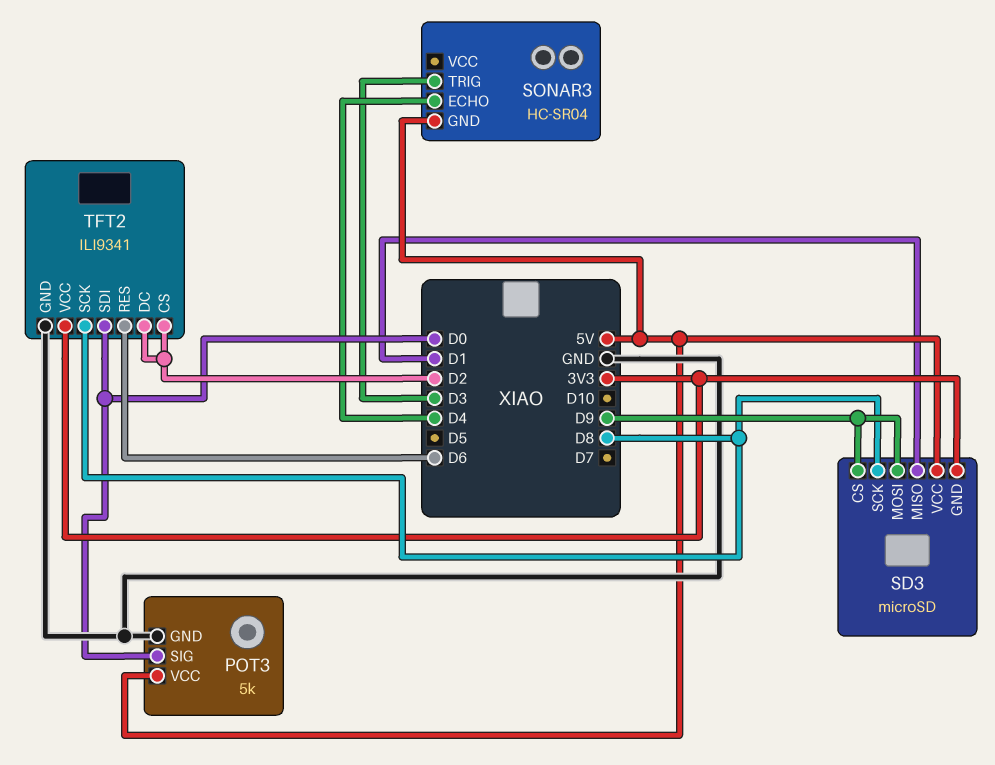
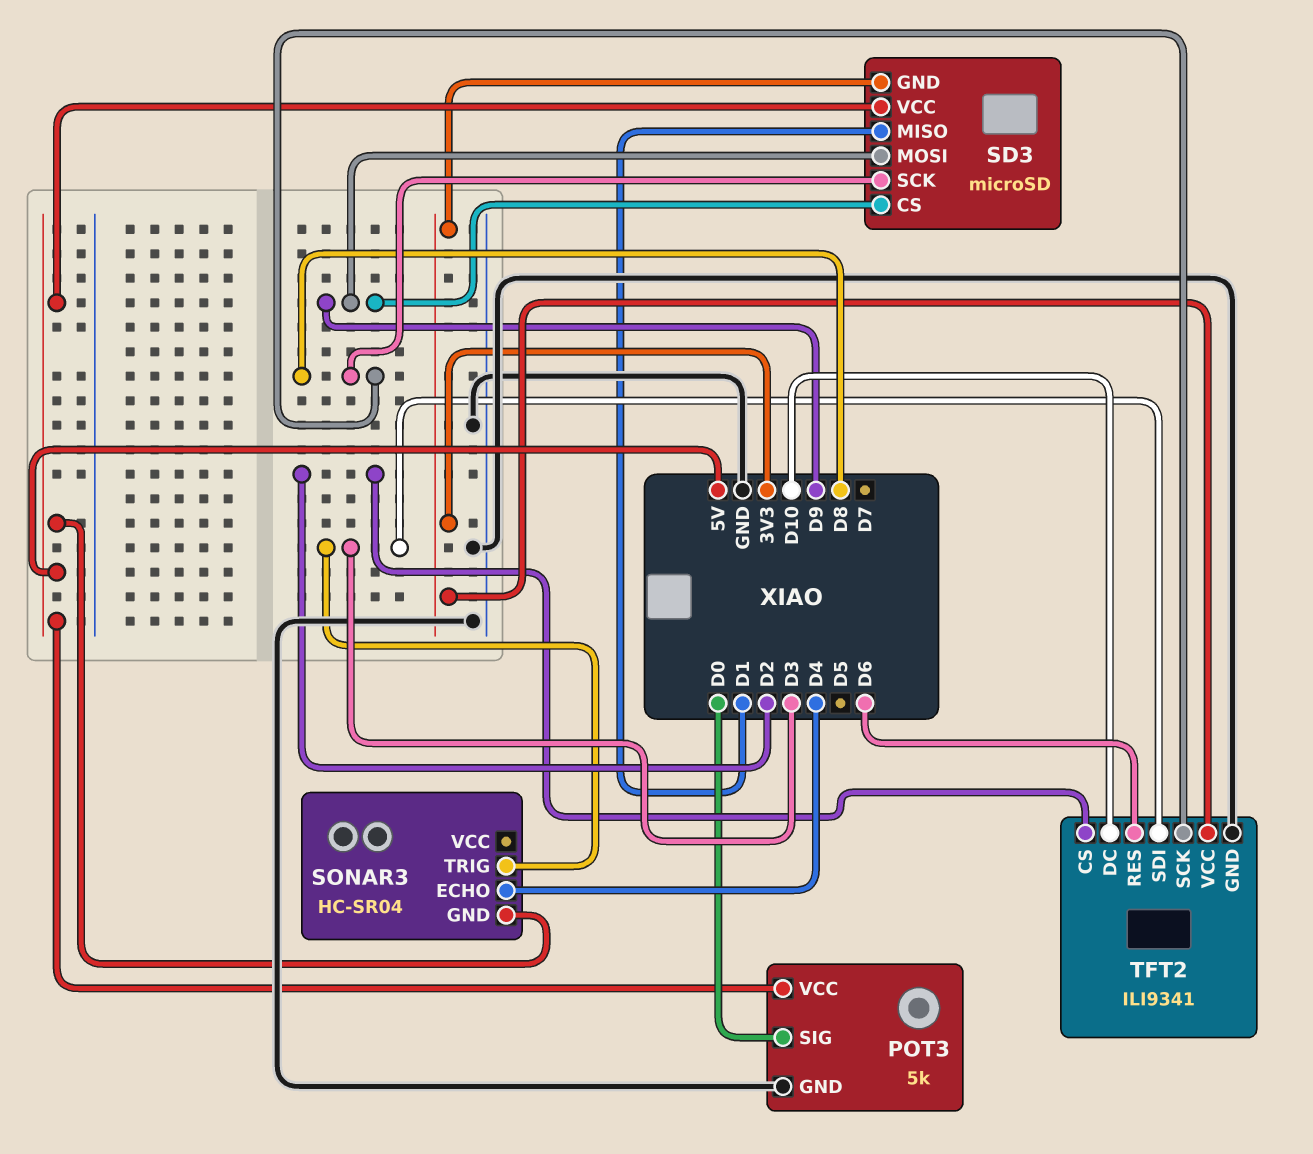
TFT2 pin DC: D2 -> D10
TFT2 pin SDI: D0 -> D3

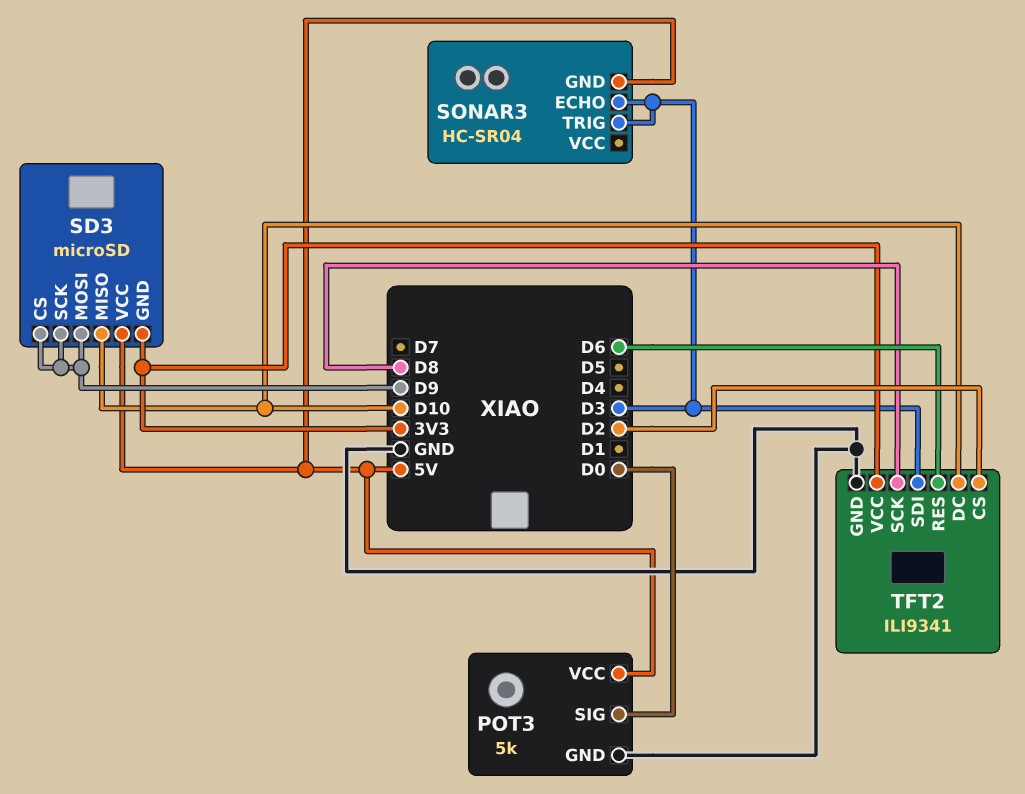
SD3 pin MISO: D1 -> D10
SD3 pin SCK: D8 -> D9
SONAR3 pin ECHO: D4 -> D3

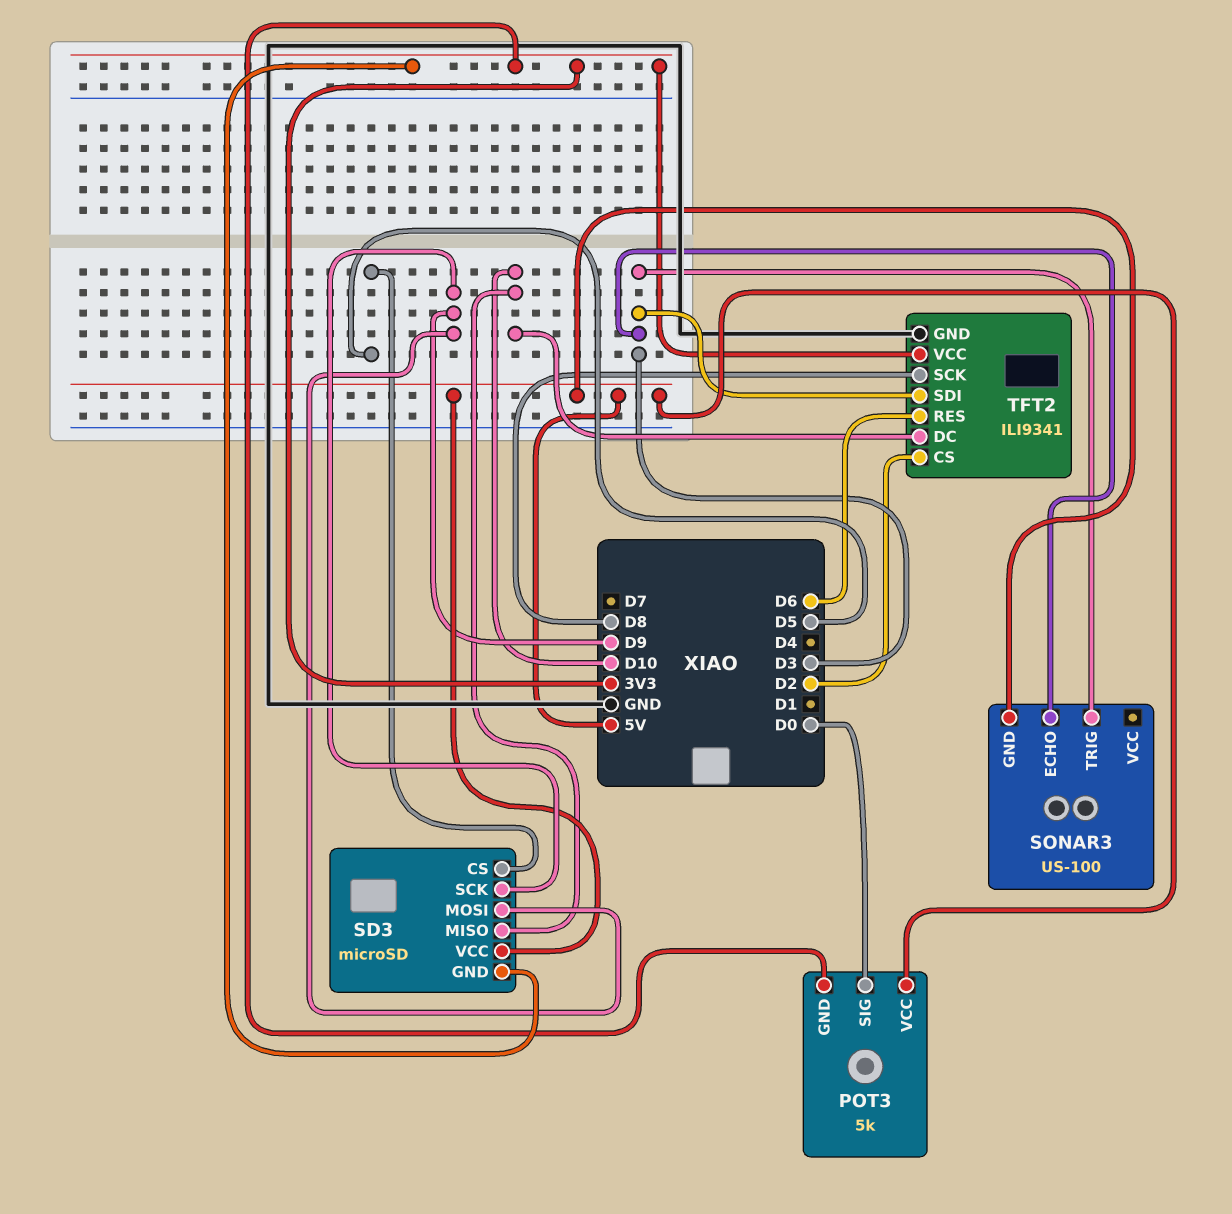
POT3 pin GND: GND -> 3V3
SD3 pin CS: D9 -> D5
SONAR3: HC-SR04 -> US-100

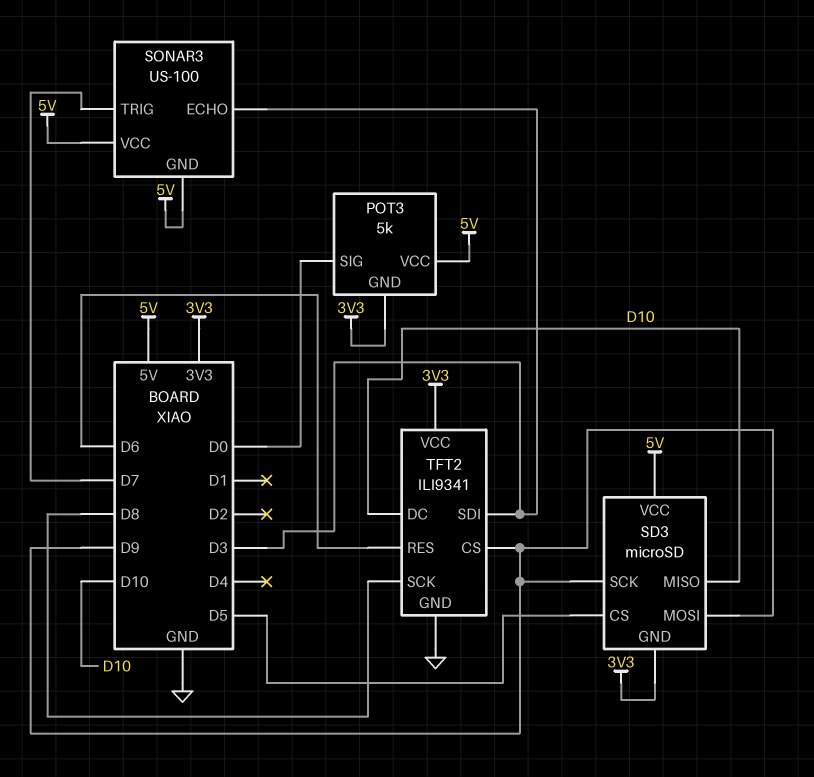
SONAR3 pin TRIG: D3 -> D7
SONAR3 pin VCC: none -> 5V
TFT2 pin CS: D2 -> D9

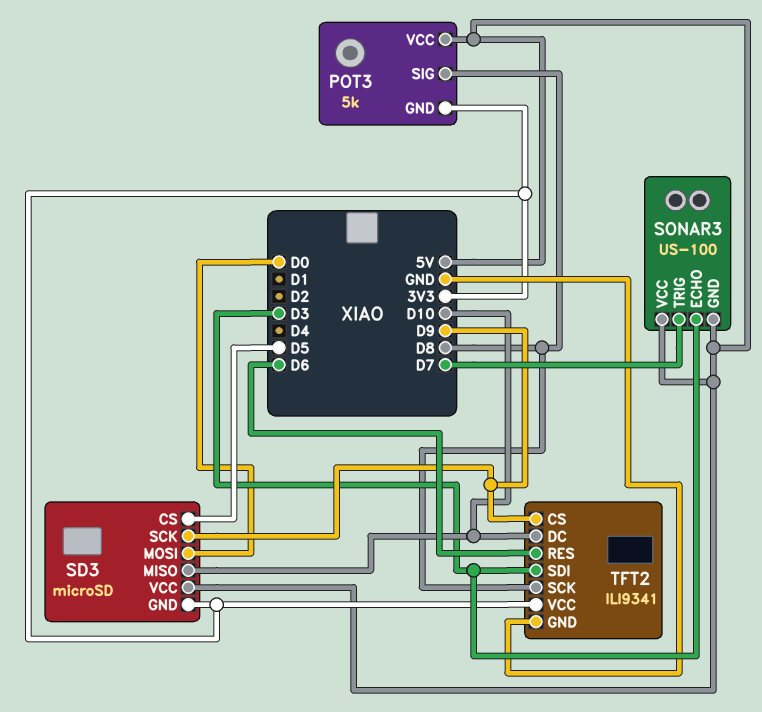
POT3 pin SIG: D0 -> D8
SD3 pin MOSI: D9 -> D0

